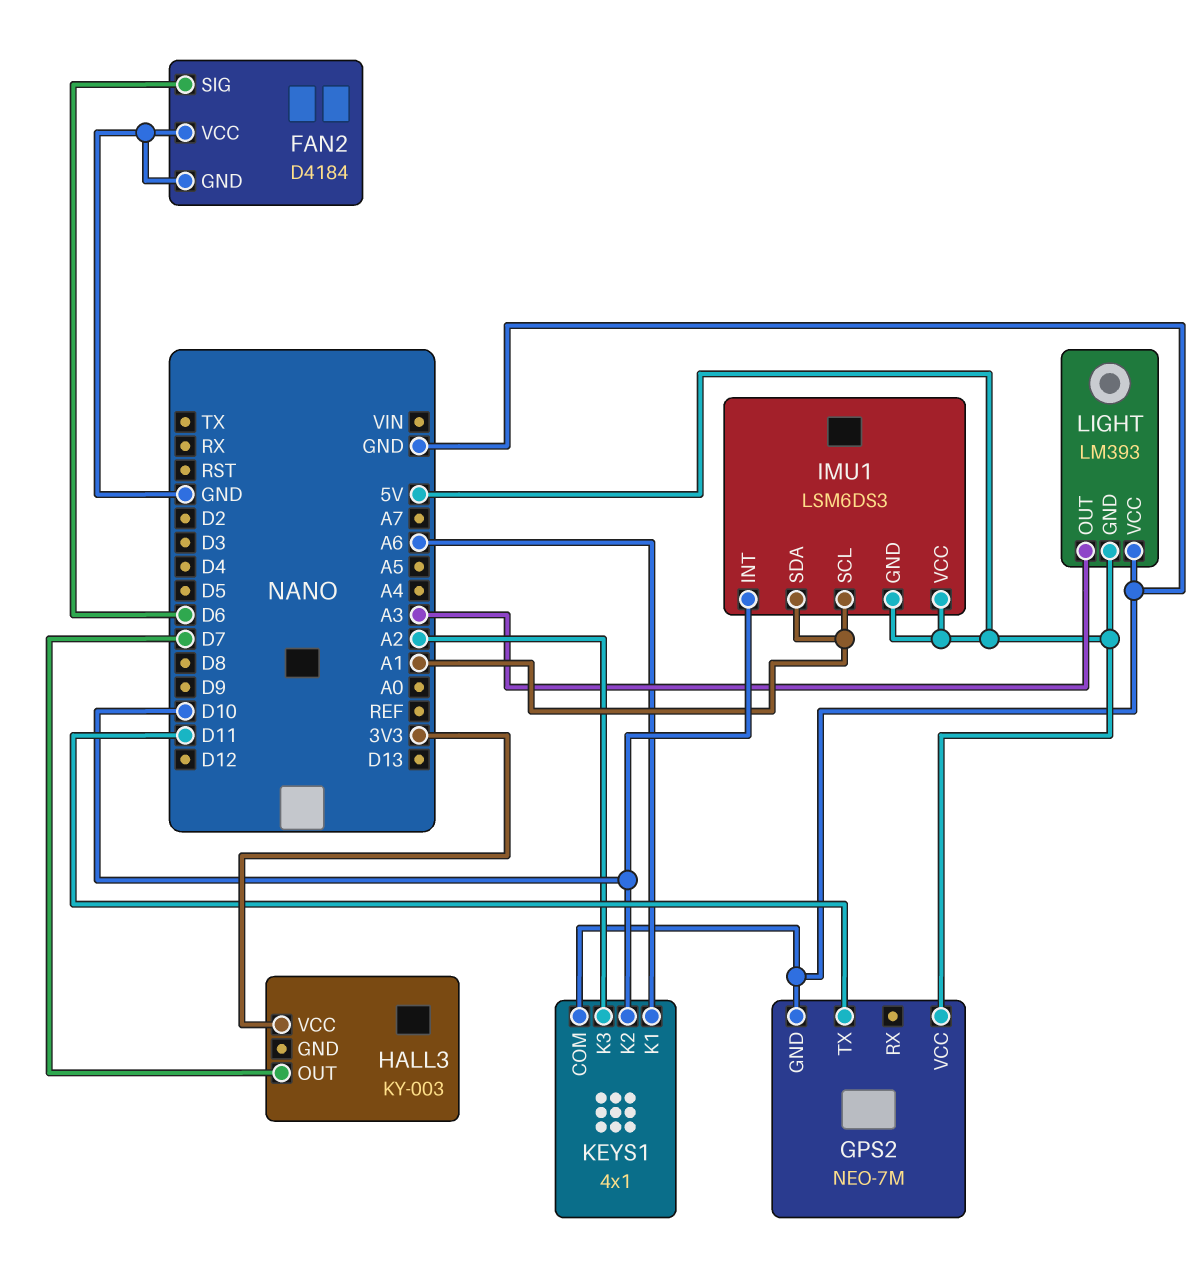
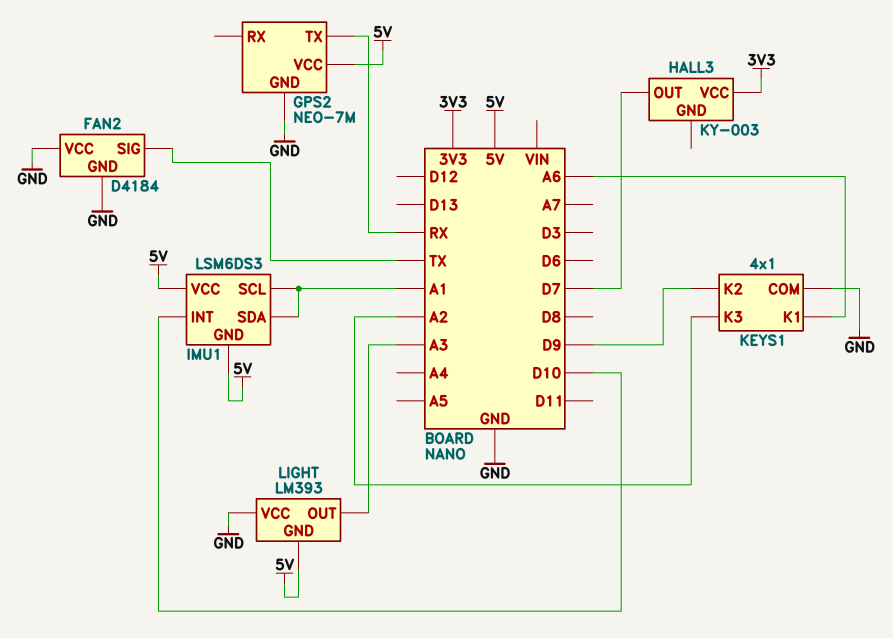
FAN2 pin SIG: D6 -> TX
GPS2 pin TX: D11 -> RX
KEYS1 pin K2: D10 -> D9

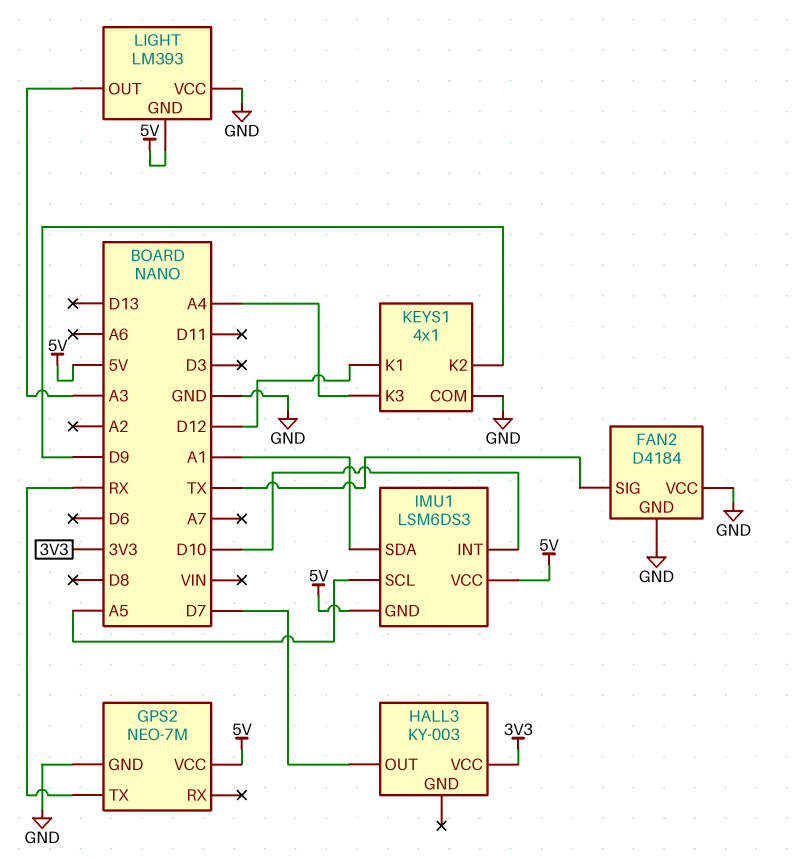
IMU1 pin SCL: A1 -> A5
KEYS1 pin K1: A6 -> D12
KEYS1 pin K3: A2 -> A4

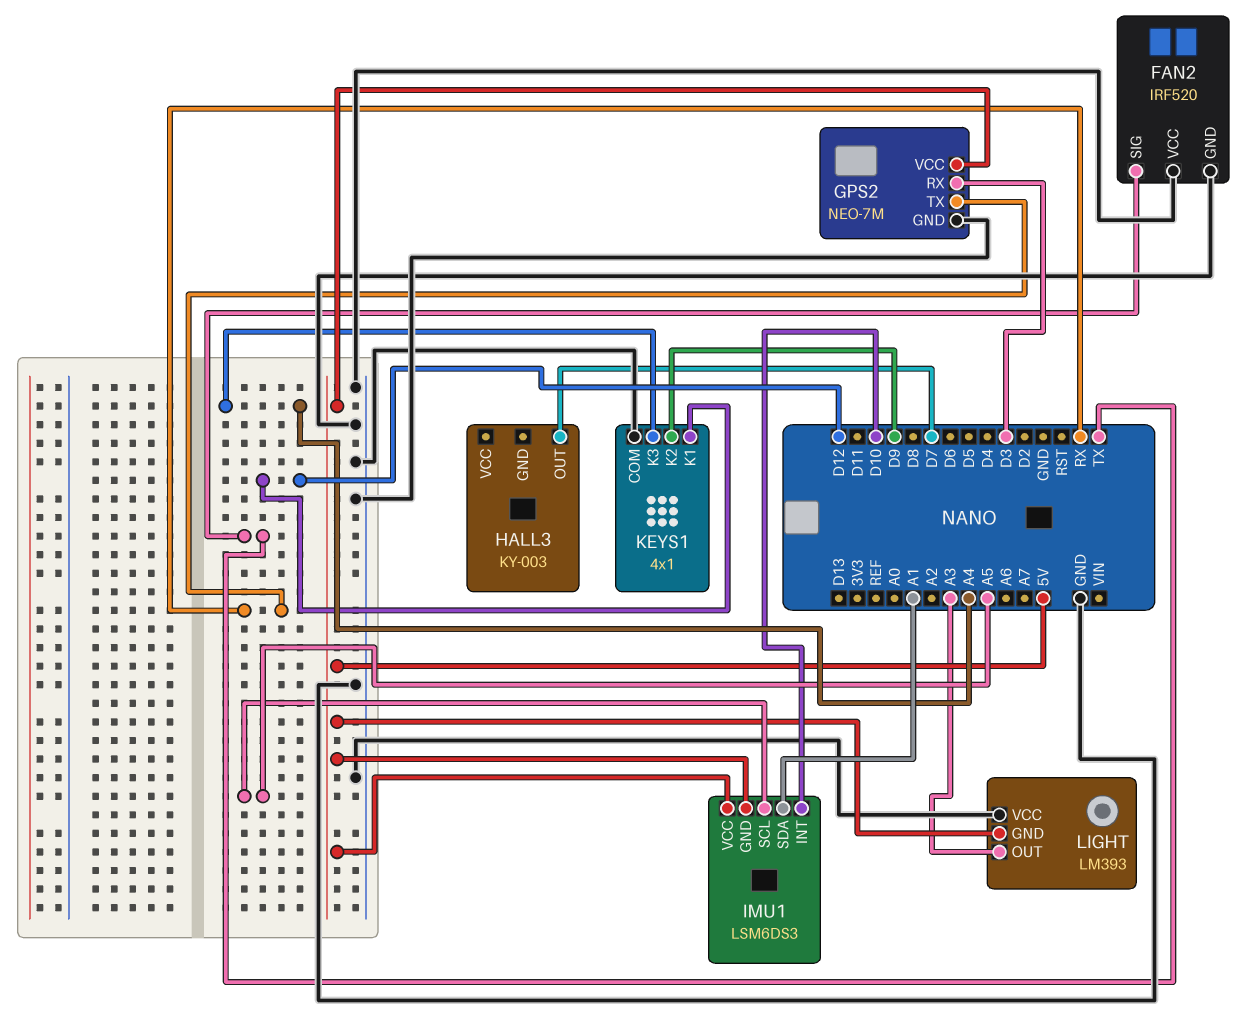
FAN2: D4184 -> IRF520
GPS2 pin RX: none -> D3
HALL3 pin VCC: 3V3 -> none

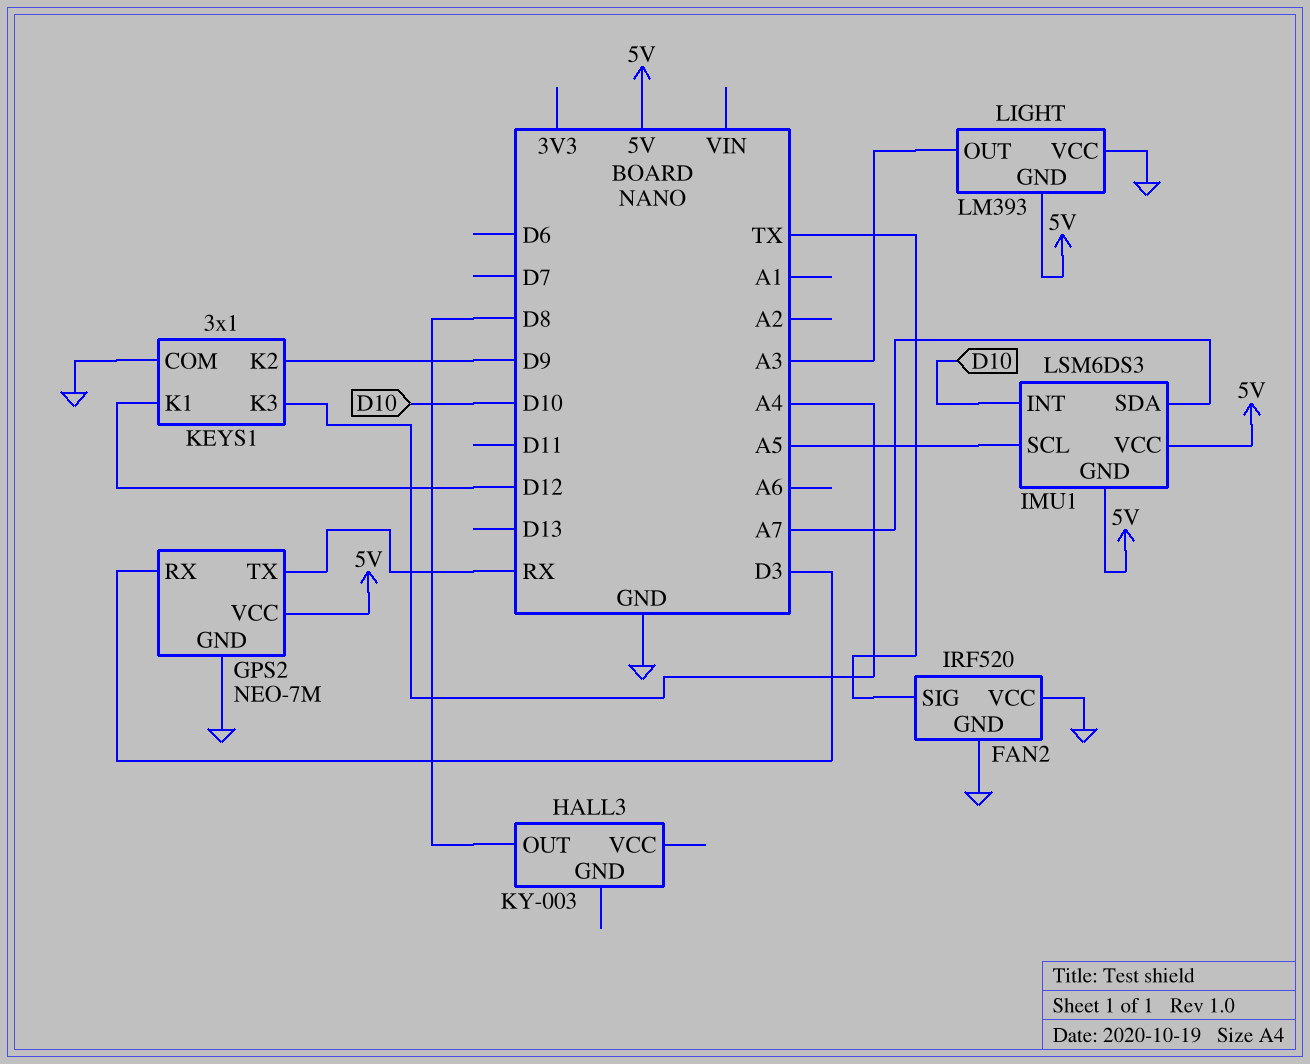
HALL3 pin OUT: D7 -> D8
IMU1 pin SDA: A1 -> A7
KEYS1: 4x1 -> 3x1

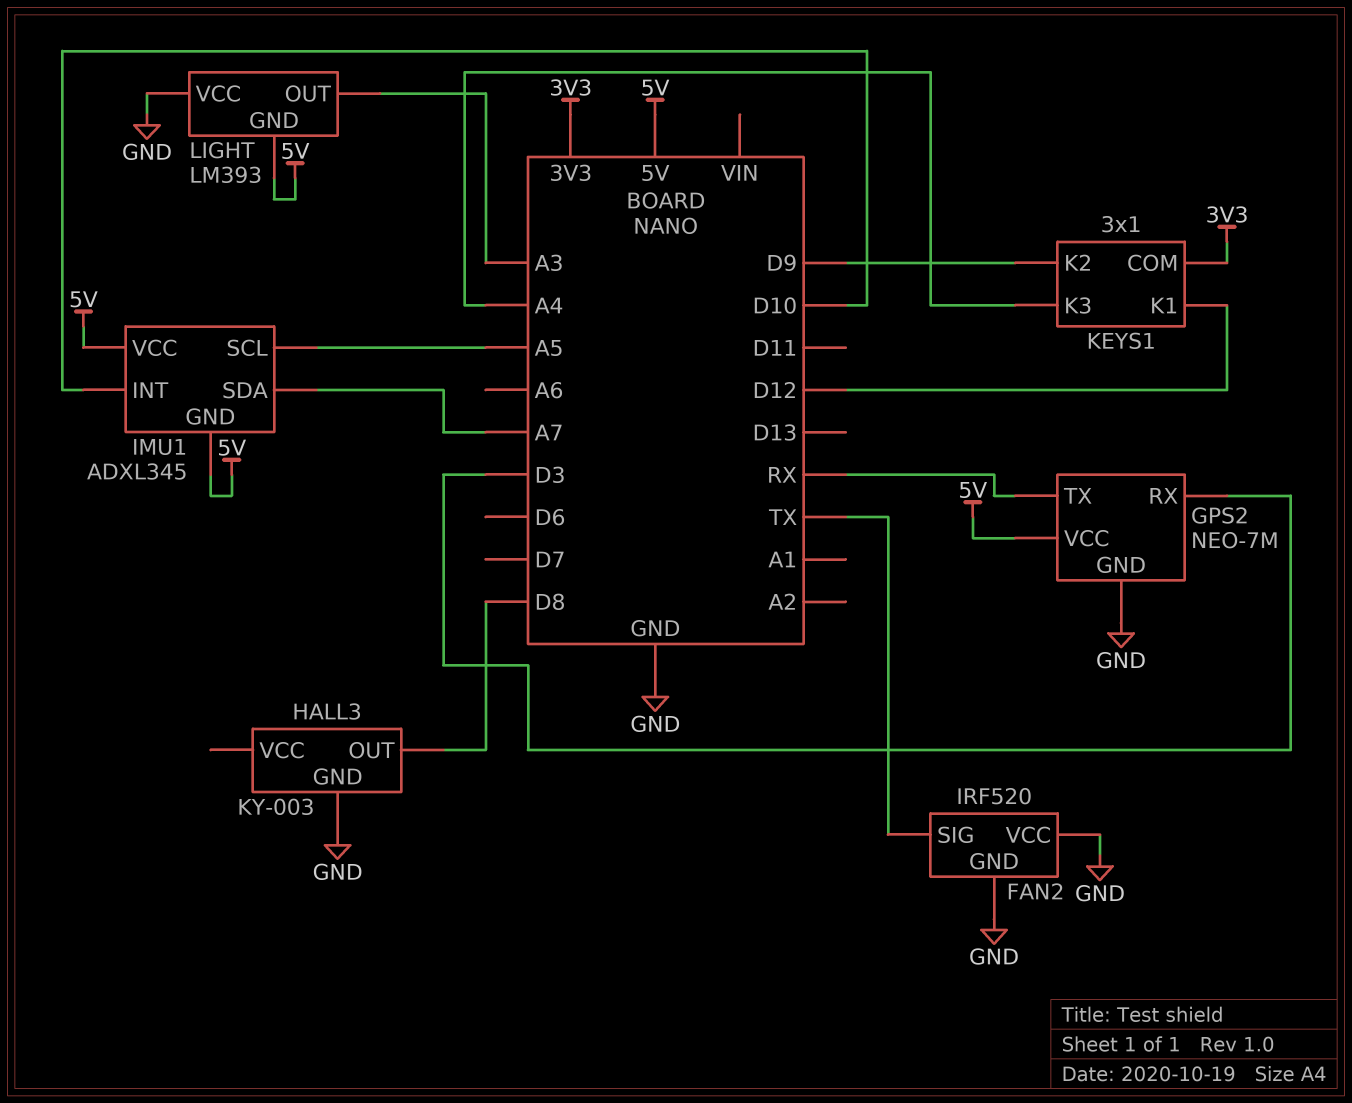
HALL3 pin GND: none -> GND
IMU1: LSM6DS3 -> ADXL345
KEYS1 pin COM: GND -> 3V3

